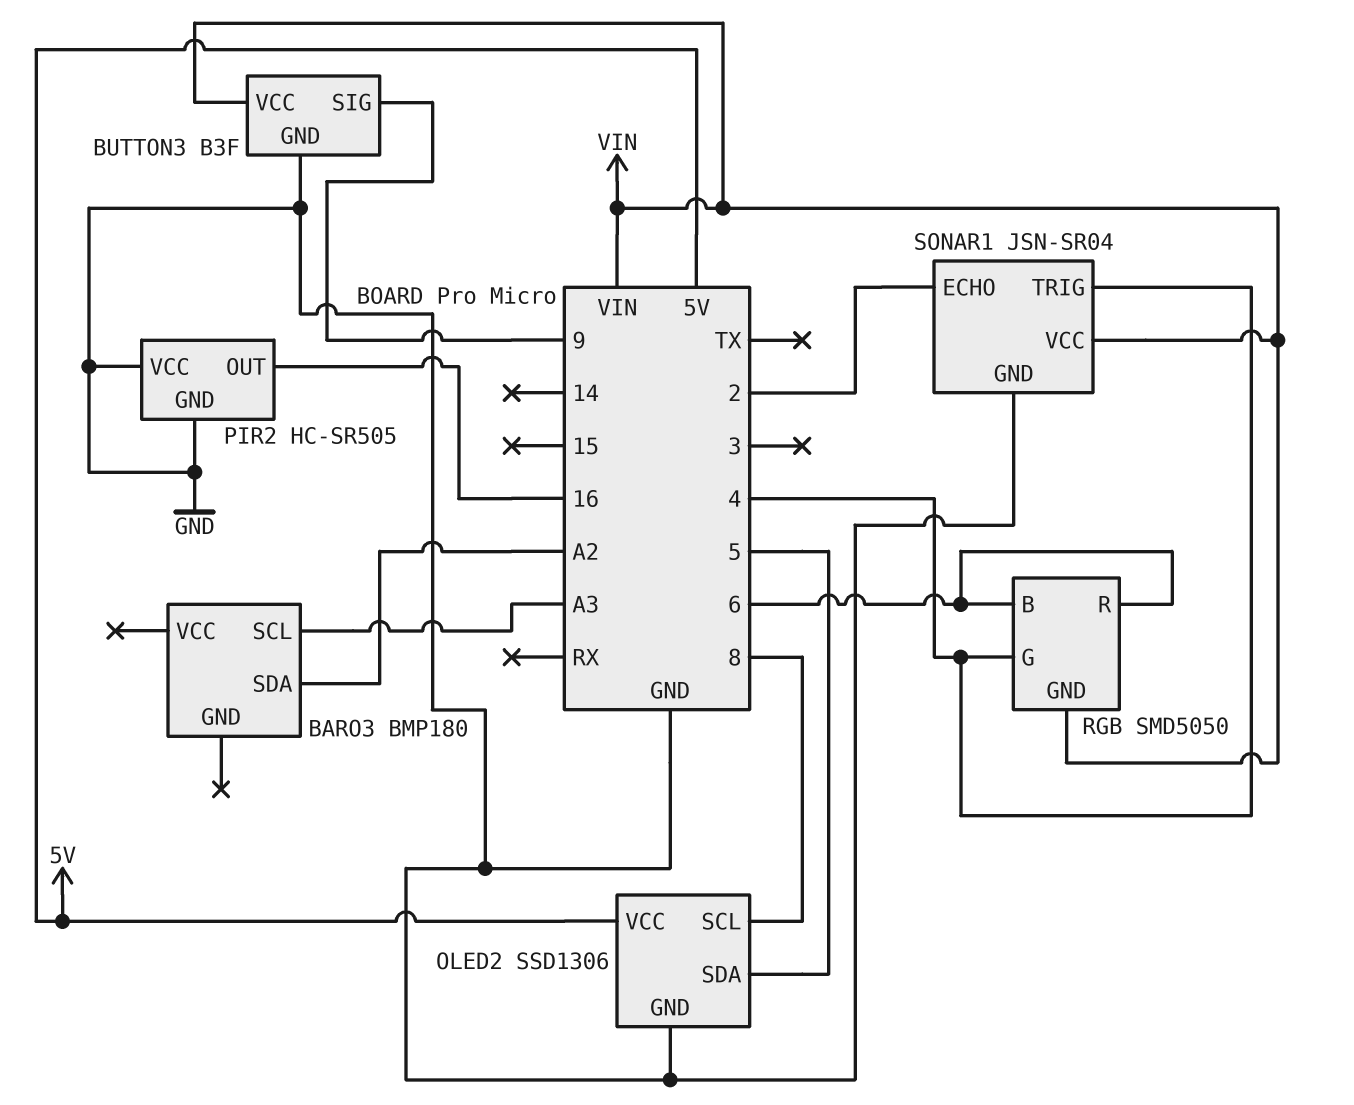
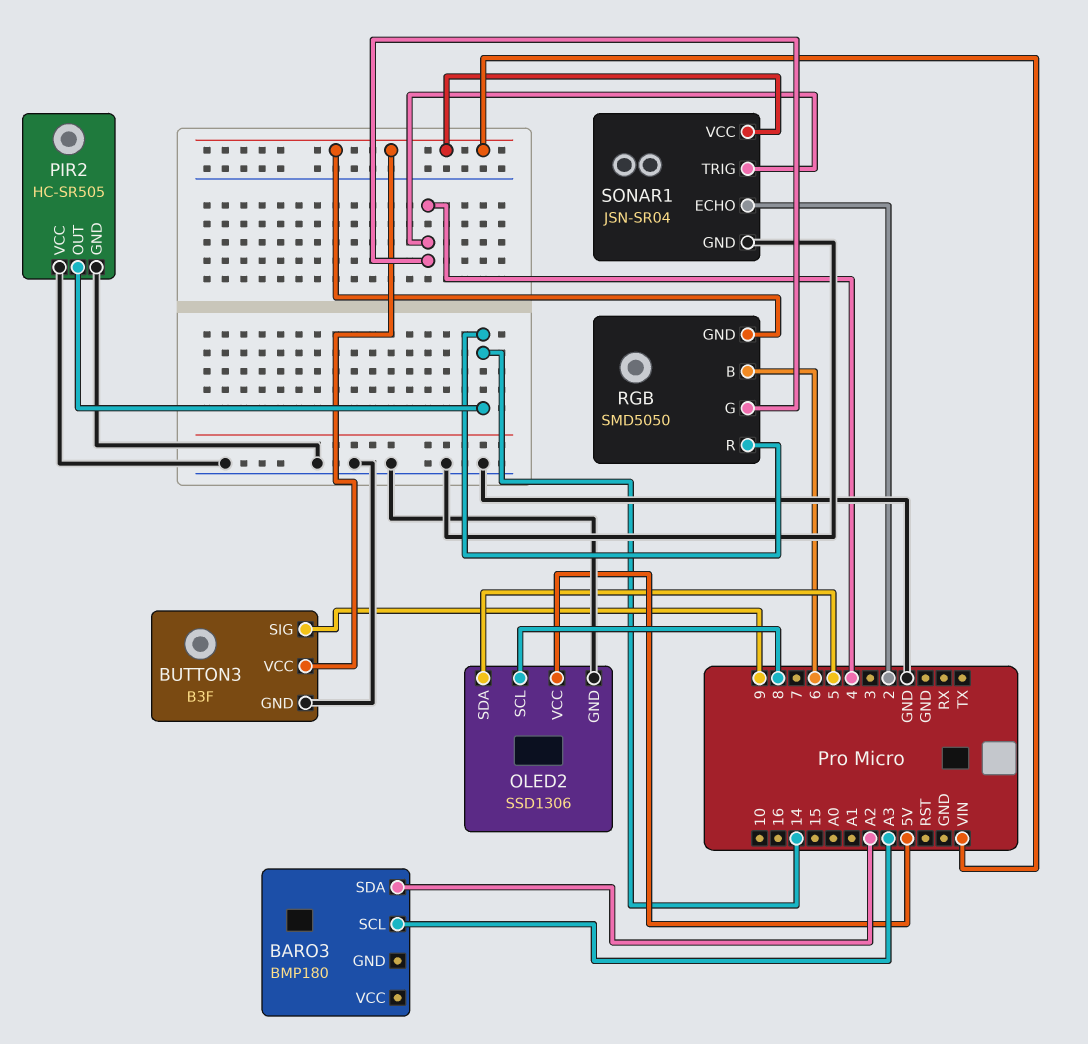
PIR2 pin OUT: 16 -> 14
RGB pin R: 6 -> 14

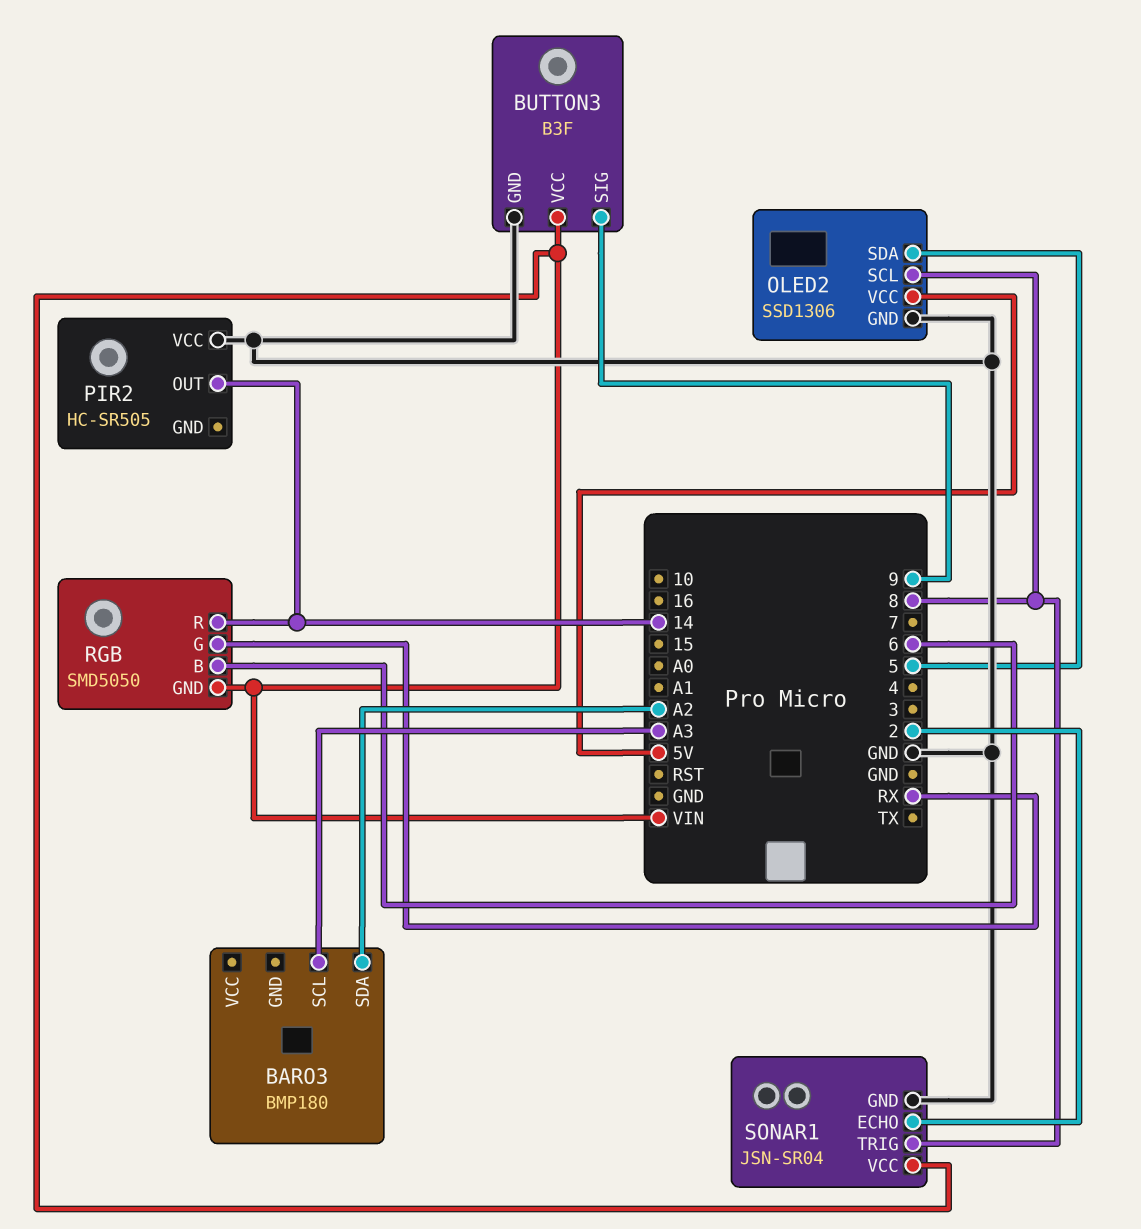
PIR2 pin GND: GND -> none
RGB pin G: 4 -> RX
SONAR1 pin TRIG: 4 -> 8

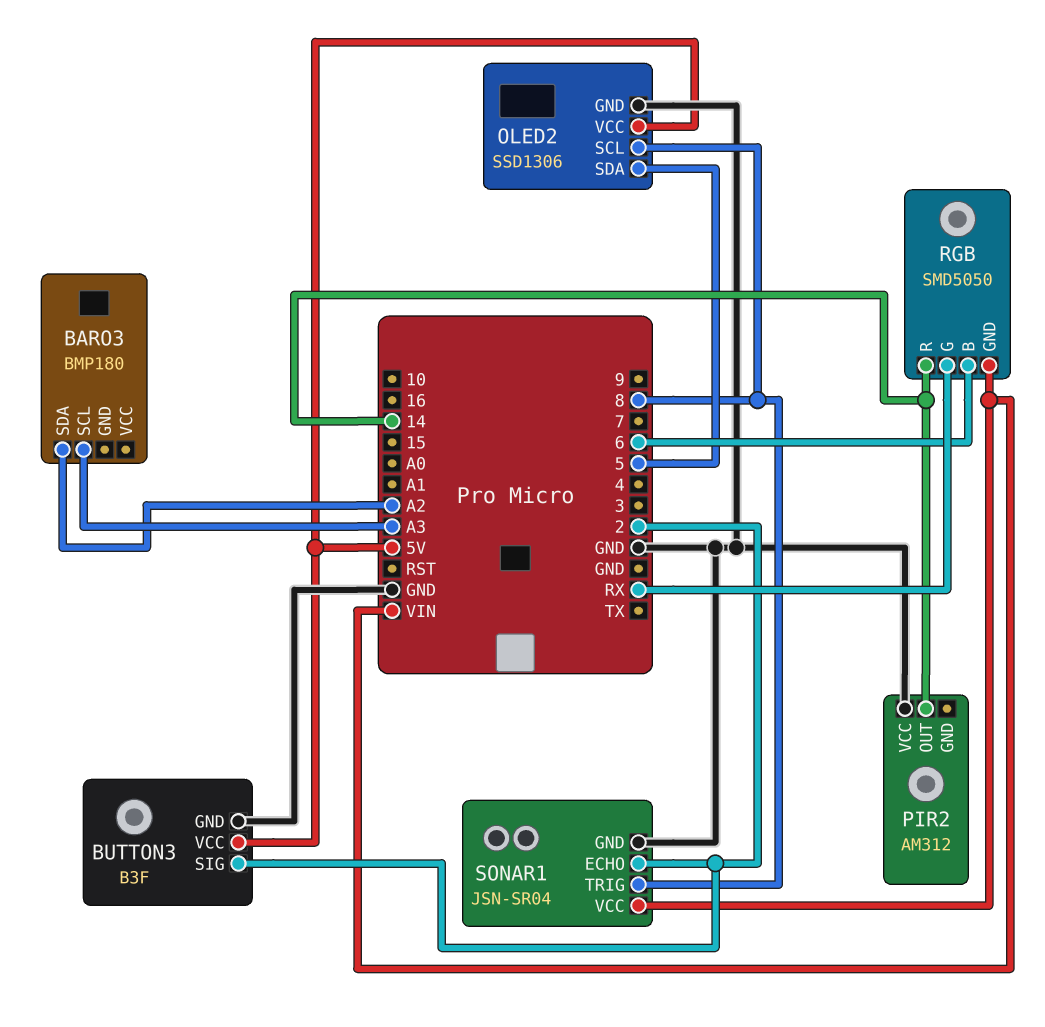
BUTTON3 pin SIG: 9 -> 2
BUTTON3 pin VCC: VIN -> 5V
PIR2: HC-SR505 -> AM312

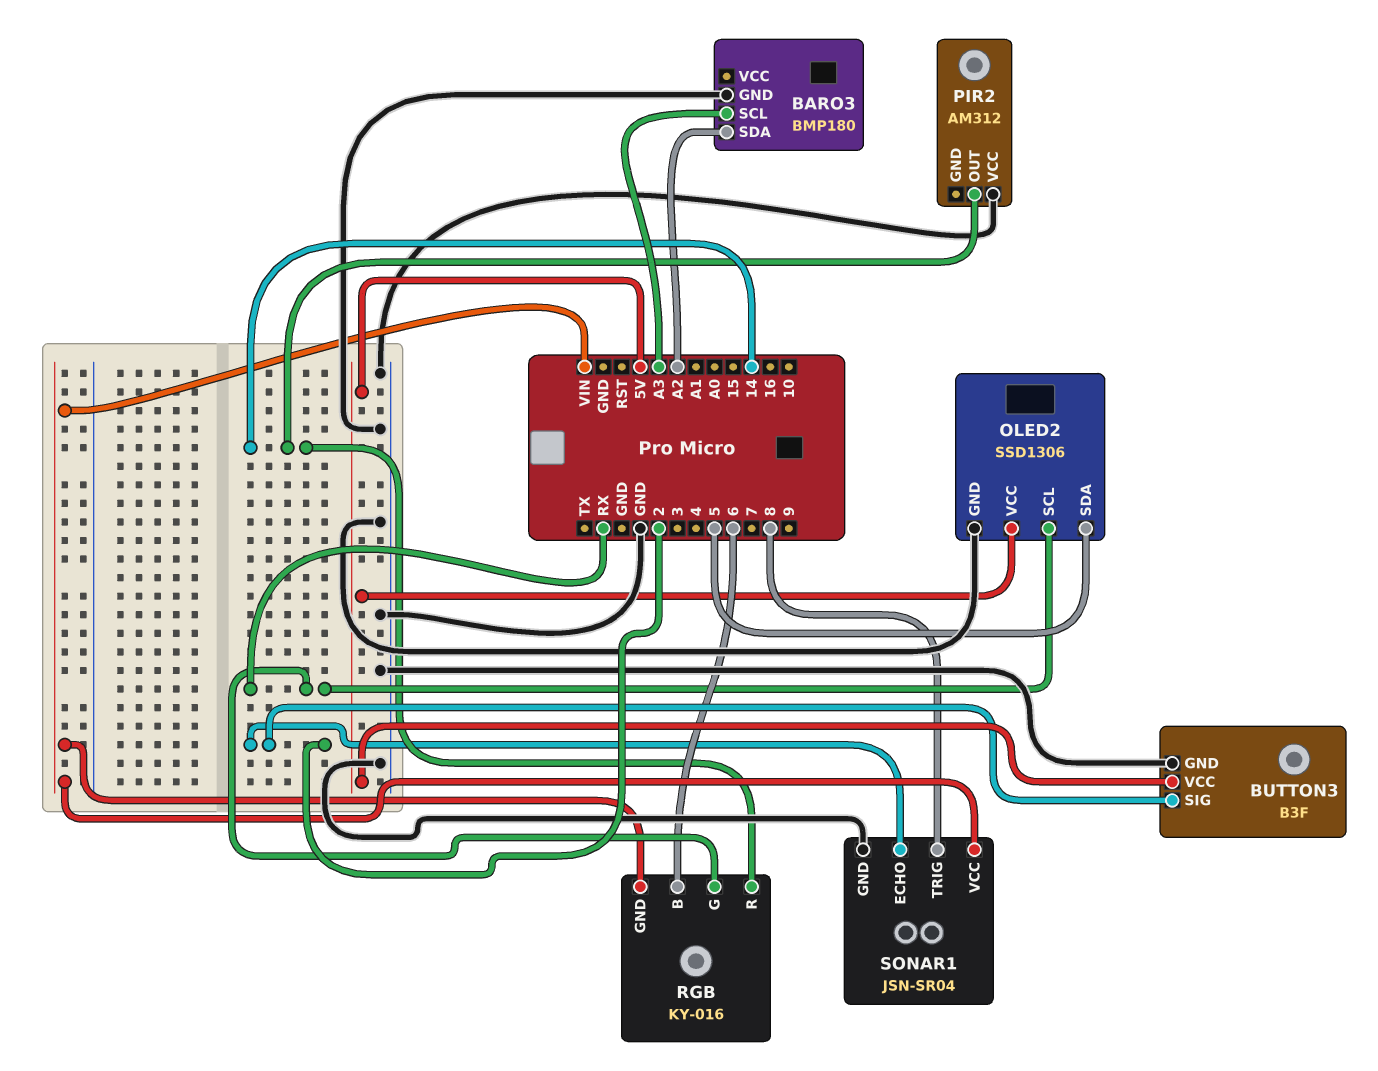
BARO3 pin GND: none -> GND
OLED2 pin SCL: 8 -> RX
RGB: SMD5050 -> KY-016

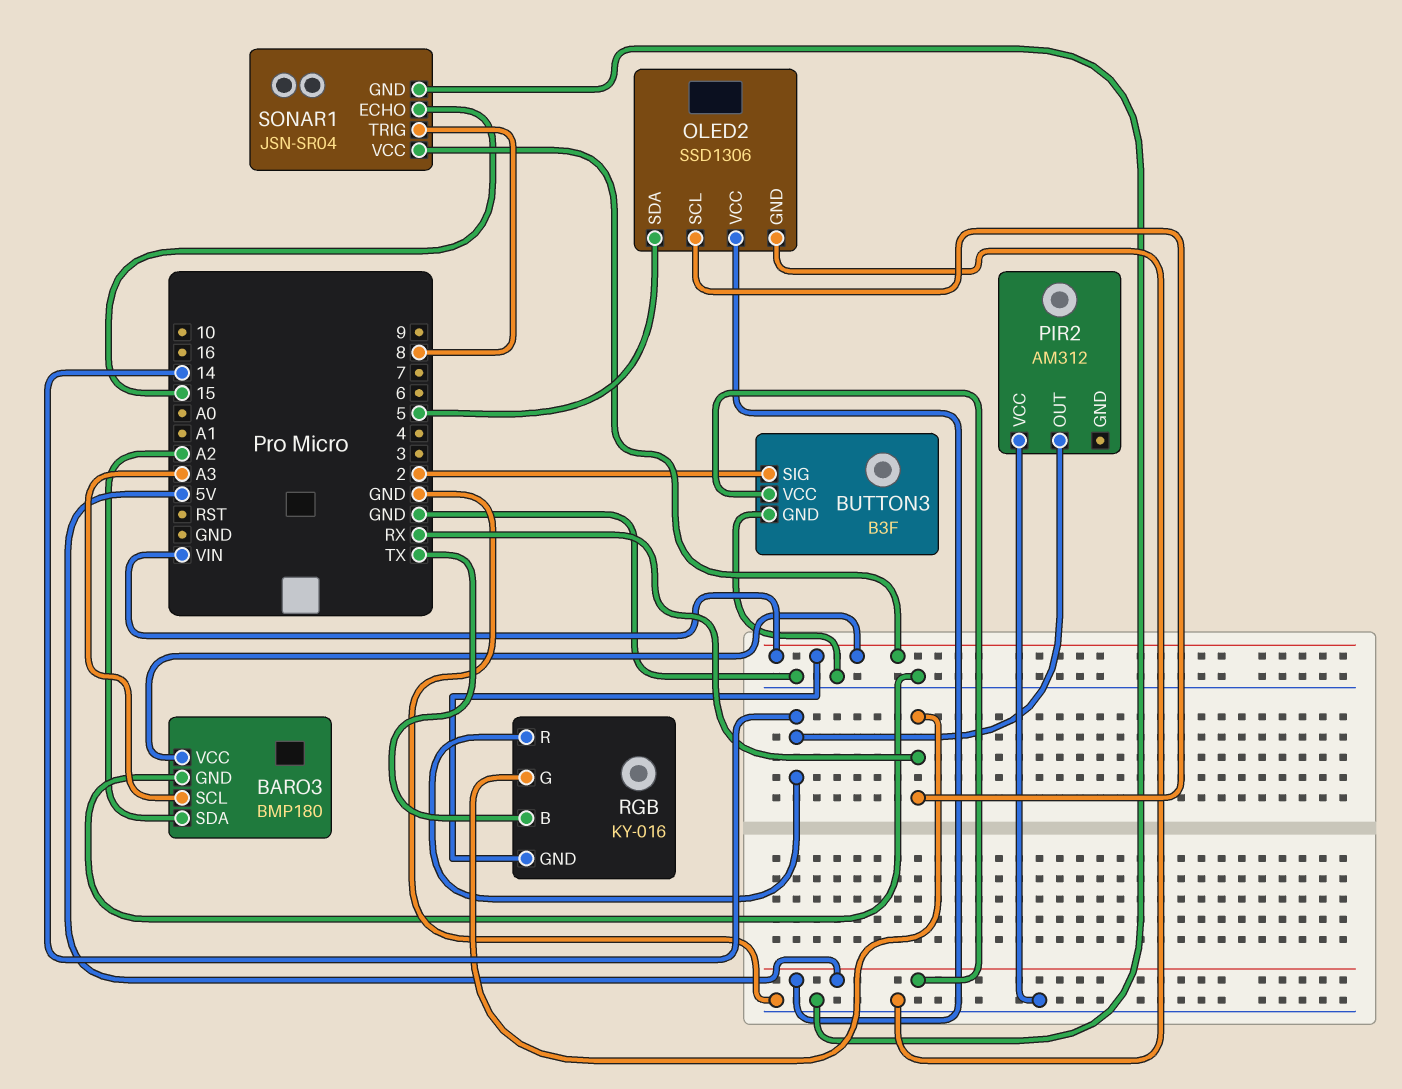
BARO3 pin VCC: none -> VIN
RGB pin B: 6 -> TX
SONAR1 pin ECHO: 2 -> 15

